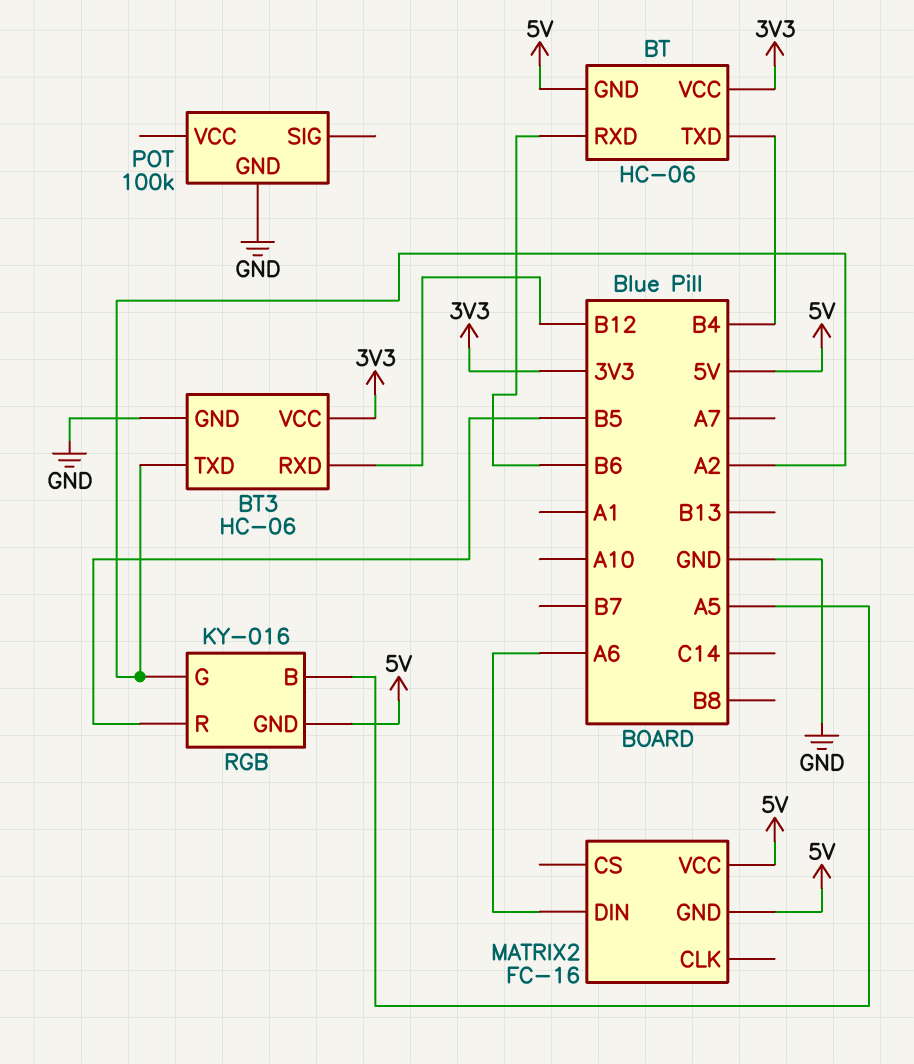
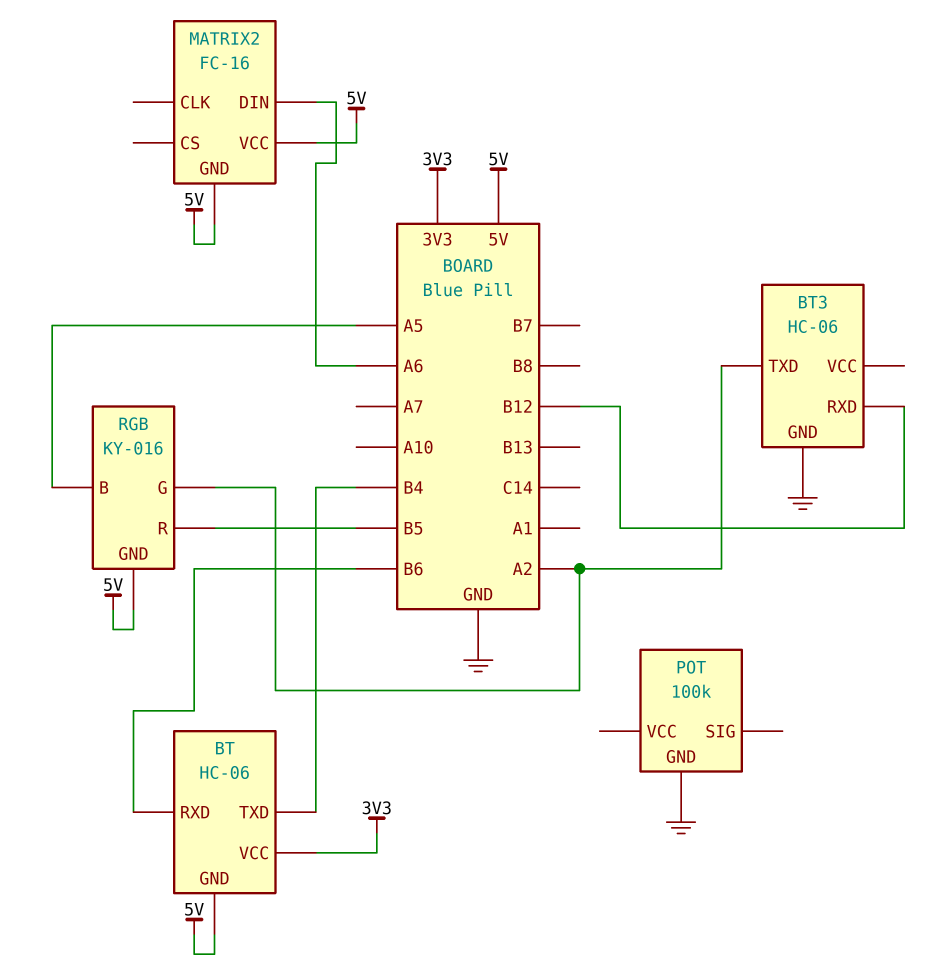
BT3 pin VCC: 3V3 -> none

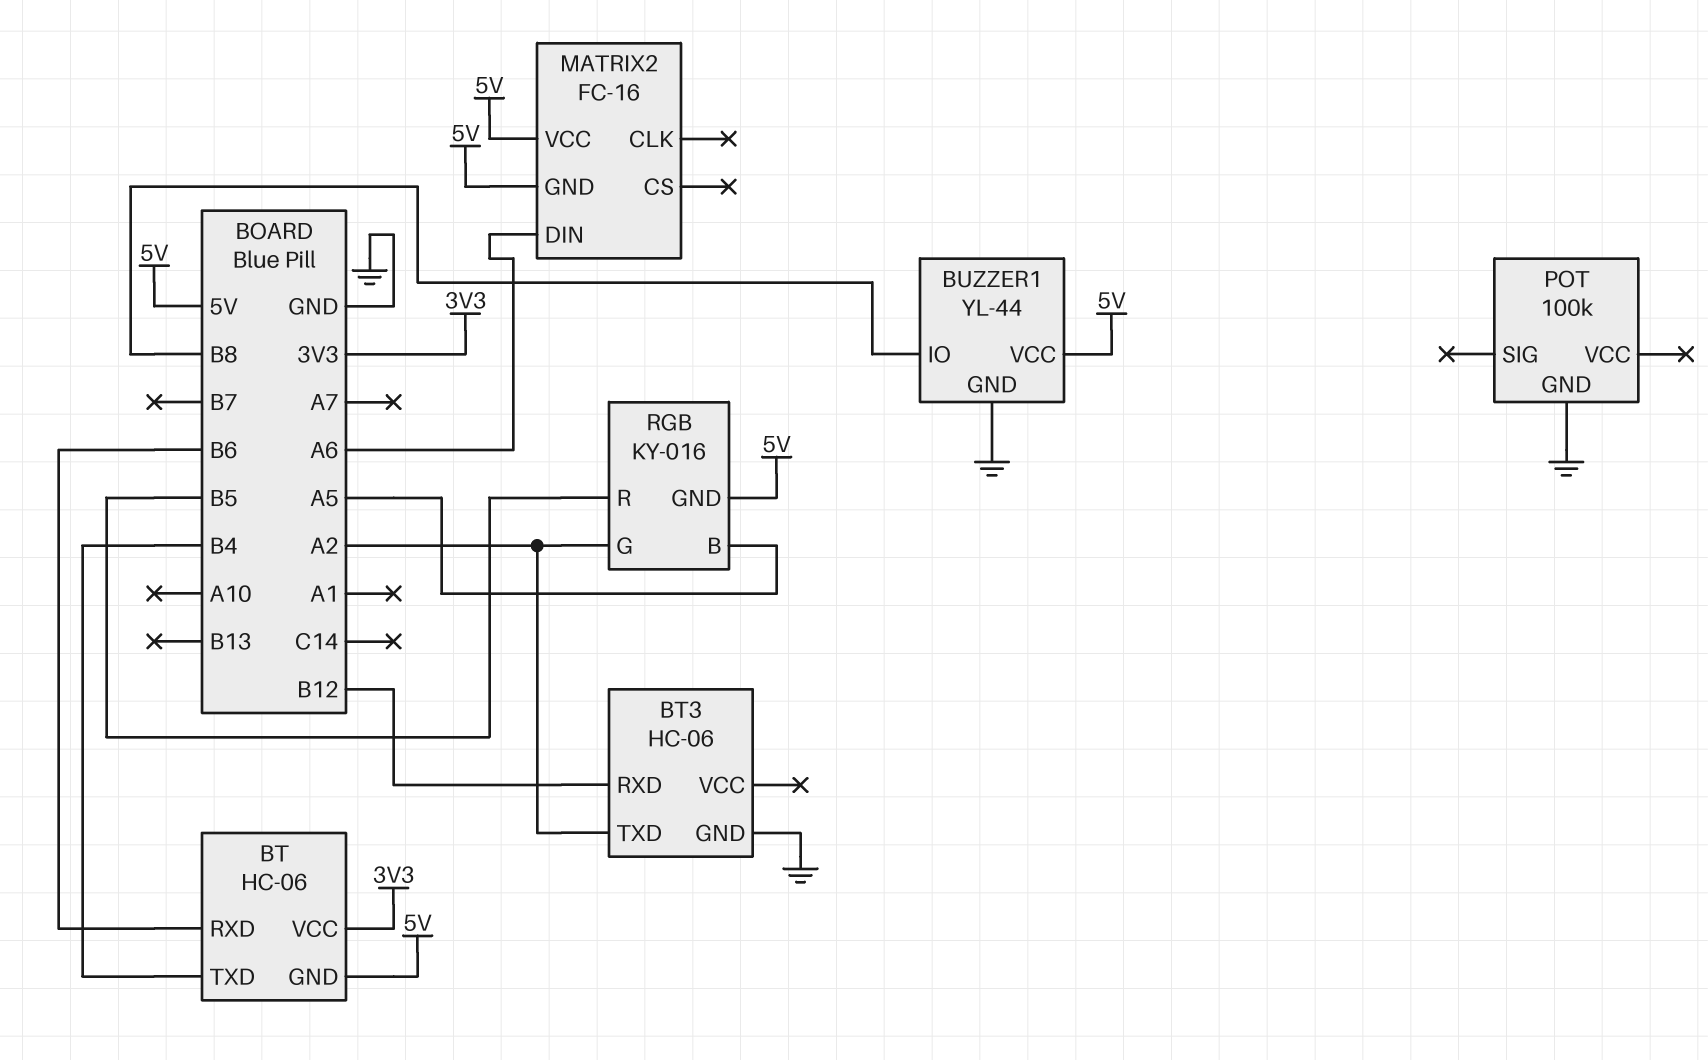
BUZZER1: none -> YL-44
BUZZER1 pin GND: none -> GND
BUZZER1 pin IO: none -> B8
BUZZER1 pin VCC: none -> 5V

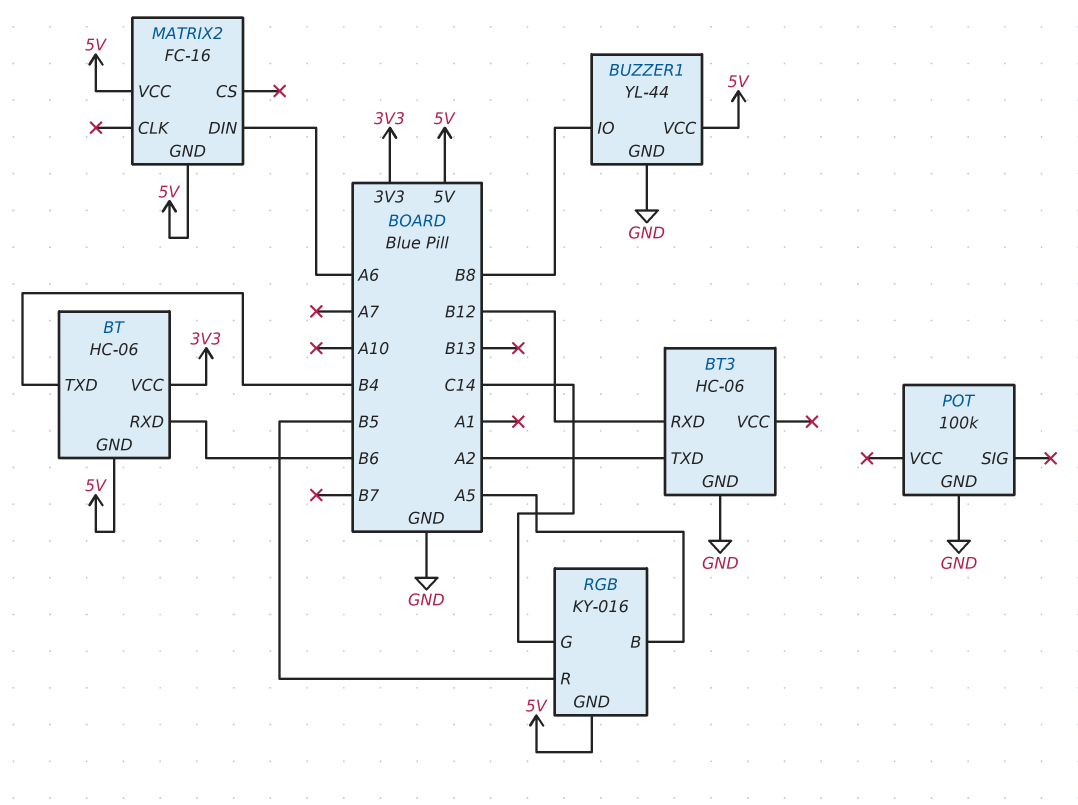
RGB pin G: A2 -> C14

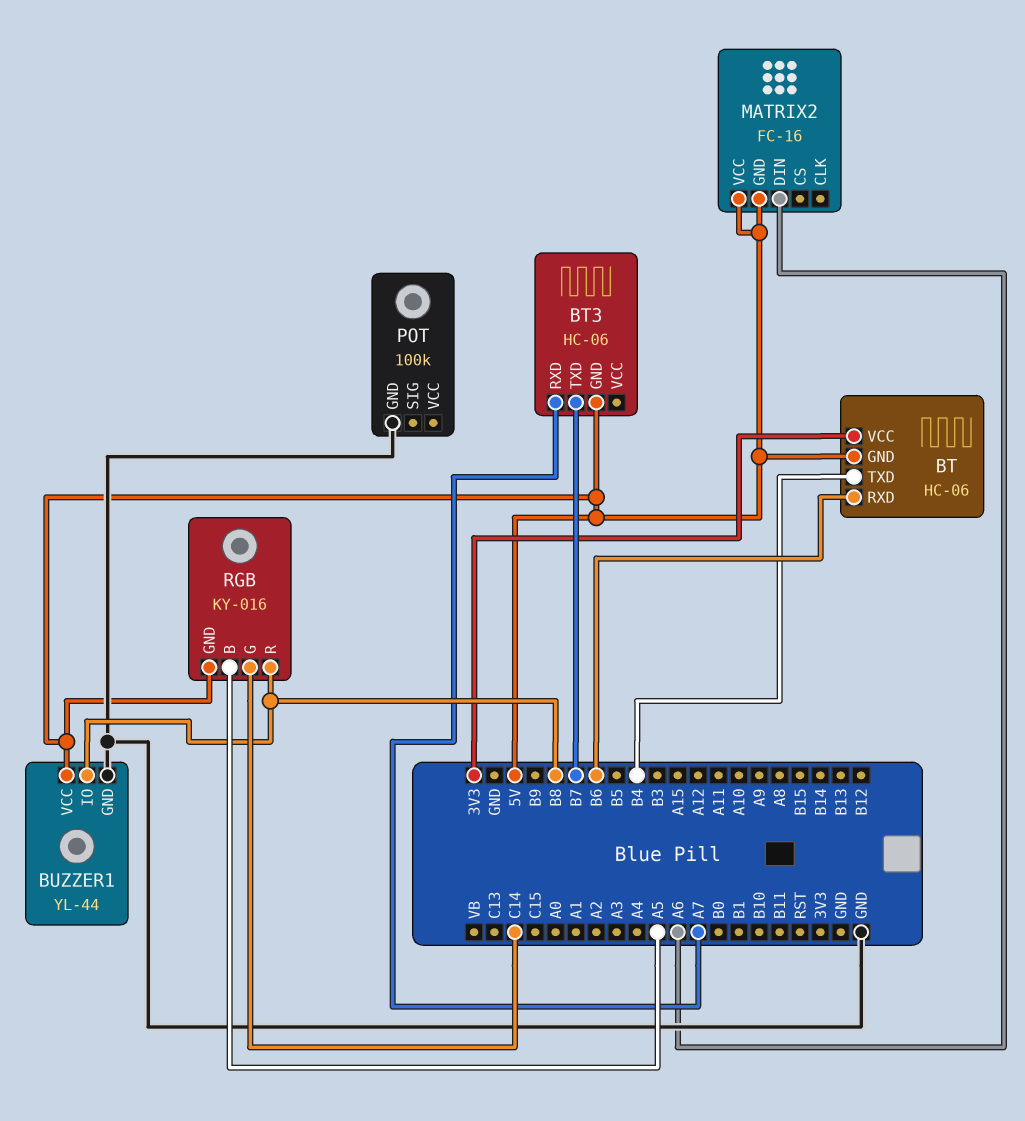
BT3 pin GND: GND -> 5V
BT3 pin RXD: B12 -> A7
BT3 pin TXD: A2 -> B7
RGB pin R: B5 -> B8

